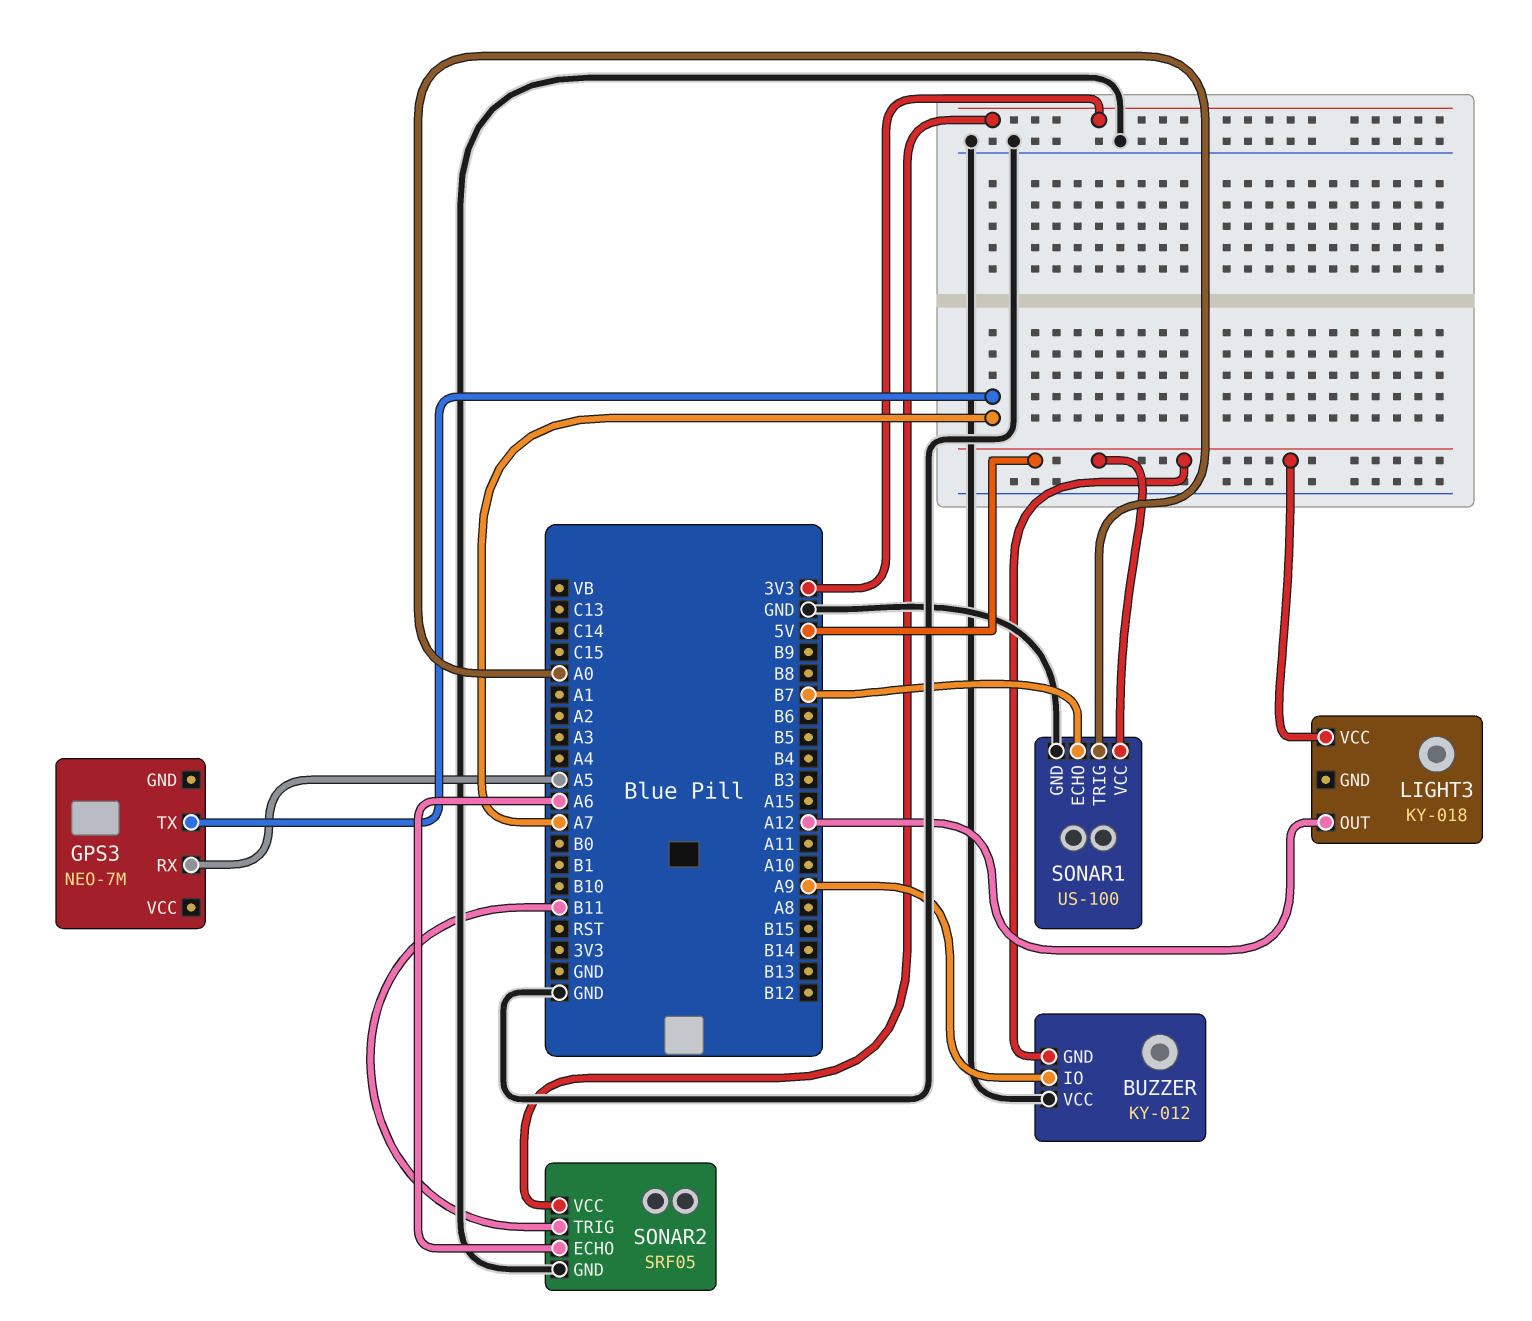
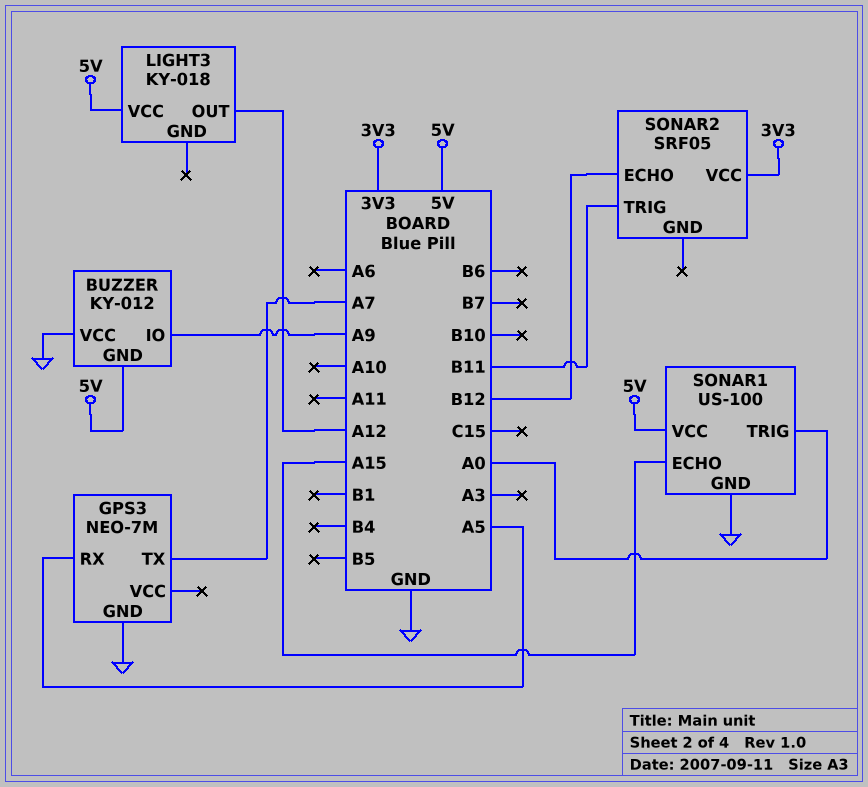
GPS3 pin GND: none -> GND
SONAR1 pin ECHO: B7 -> A15
SONAR2 pin ECHO: A6 -> B12
SONAR2 pin GND: GND -> none

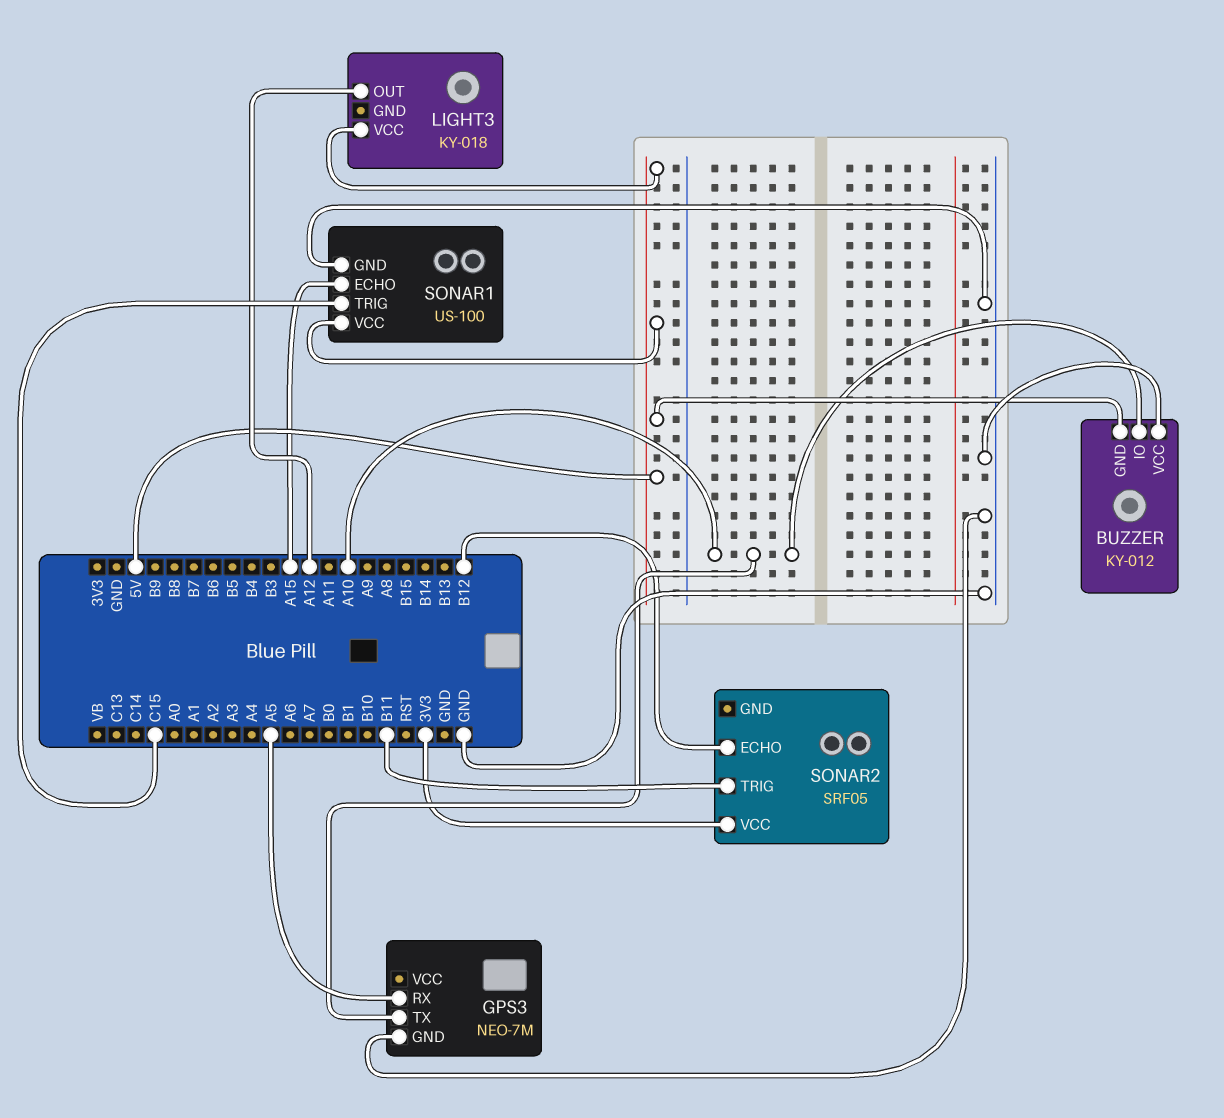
BUZZER pin IO: A9 -> A10
GPS3 pin TX: A7 -> A10
SONAR1 pin TRIG: A0 -> C15

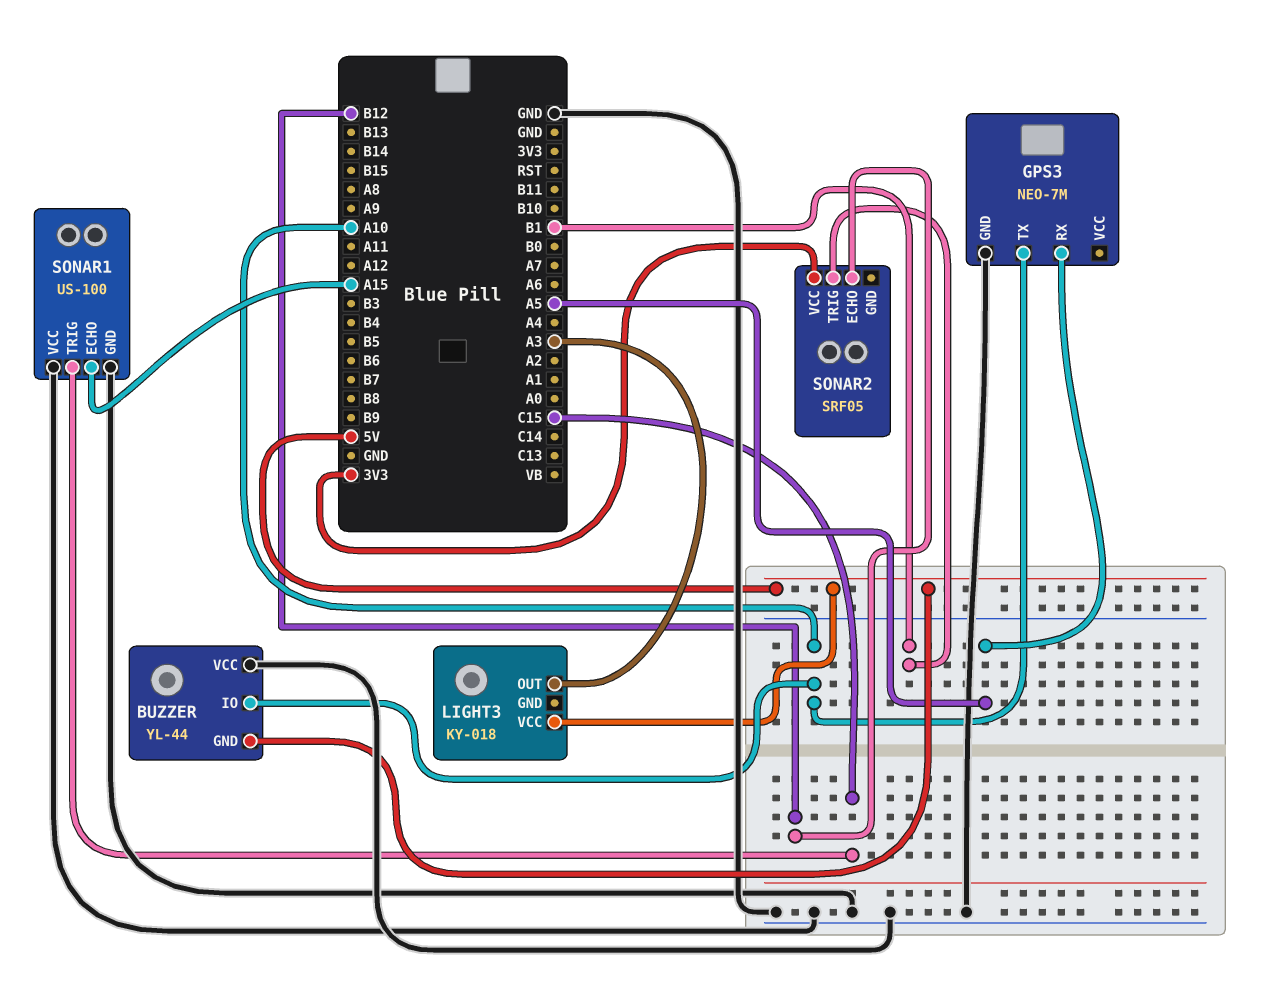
BUZZER: KY-012 -> YL-44
LIGHT3 pin OUT: A12 -> A3
SONAR1 pin VCC: 5V -> GND
SONAR2 pin TRIG: B11 -> B1

